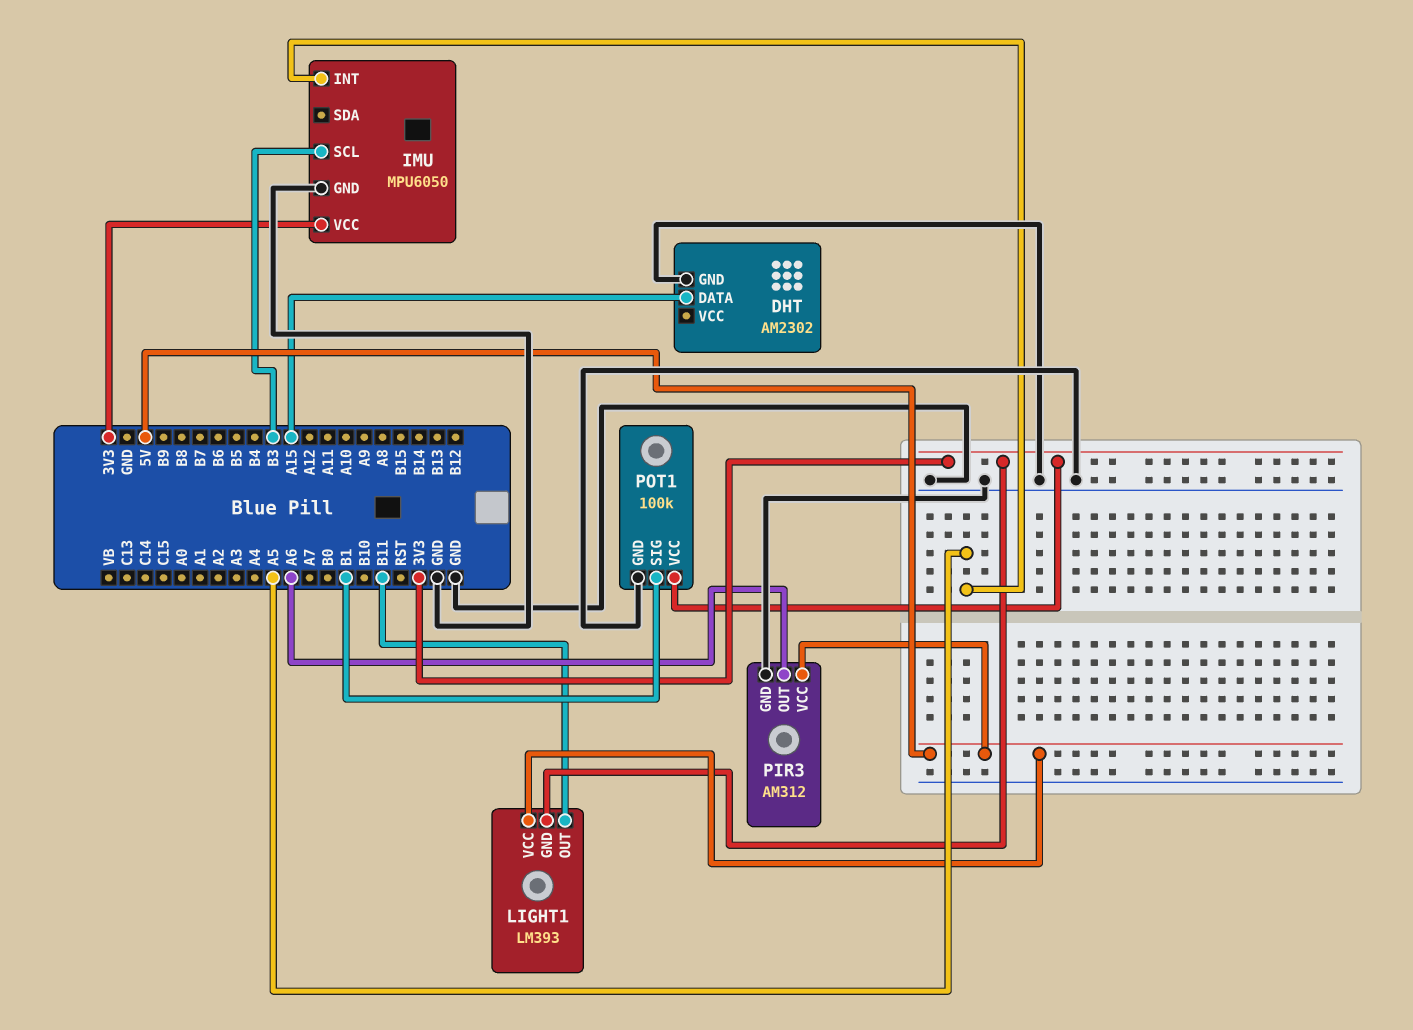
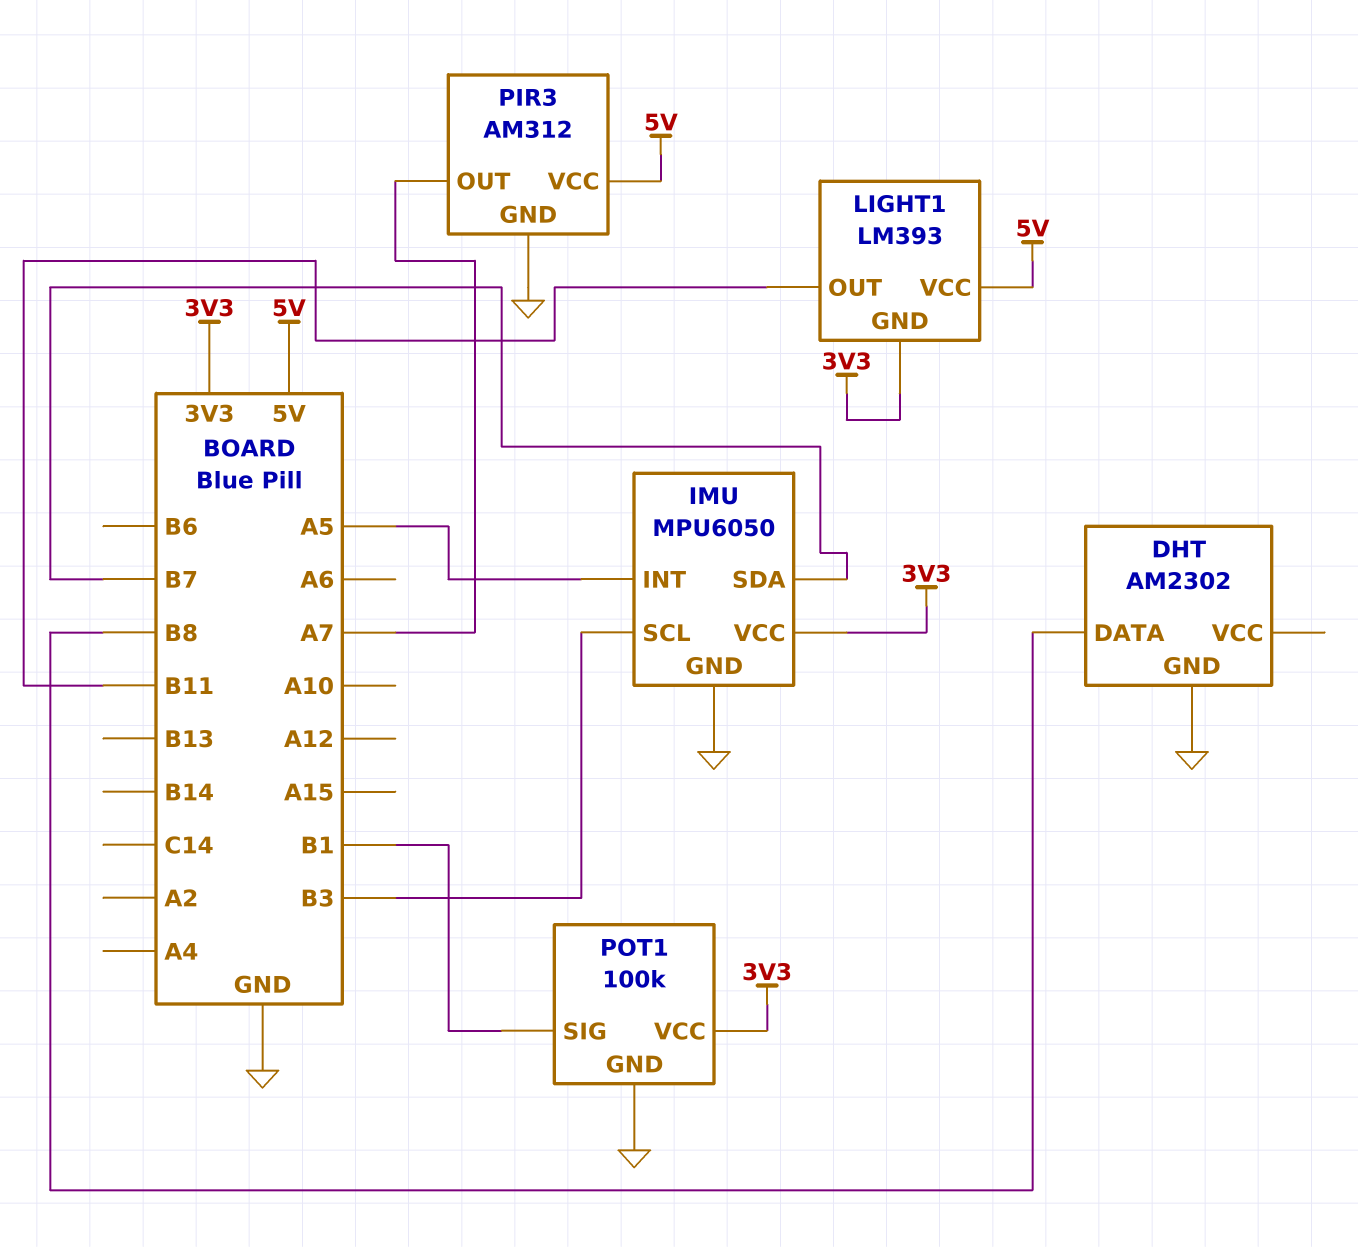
DHT pin DATA: A15 -> B8
IMU pin SDA: none -> B7
PIR3 pin OUT: A6 -> A7

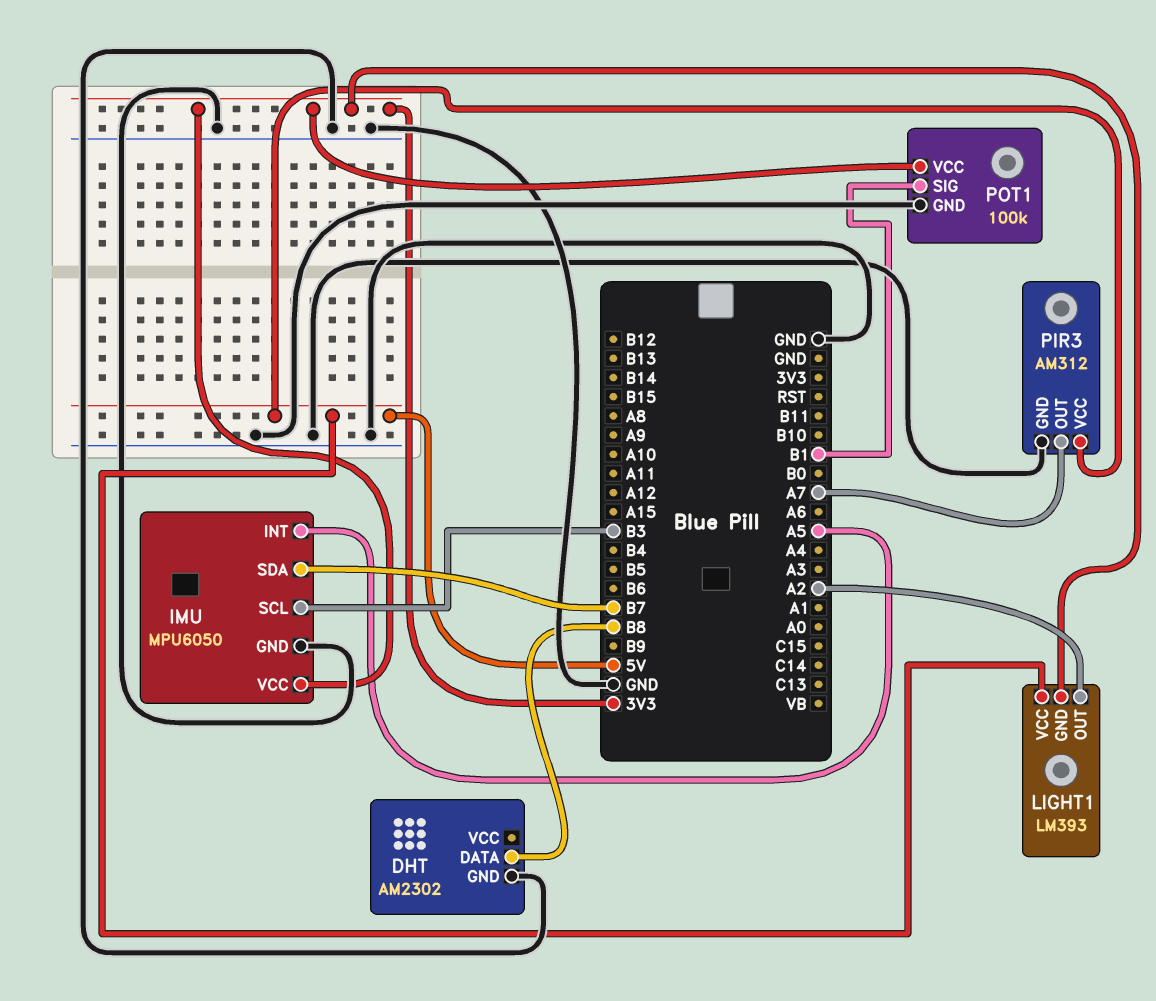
LIGHT1 pin OUT: B11 -> A2

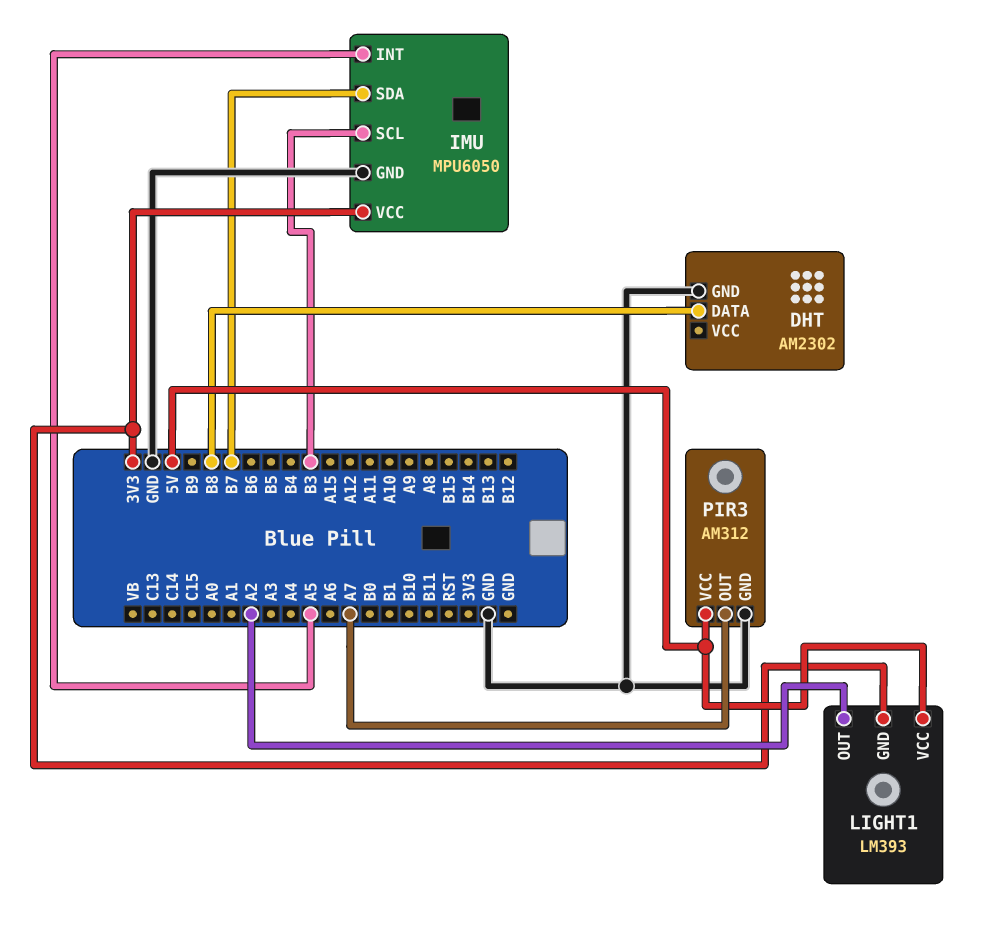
POT1: 100k -> none
POT1 pin GND: GND -> none
POT1 pin SIG: B1 -> none
POT1 pin VCC: 3V3 -> none

